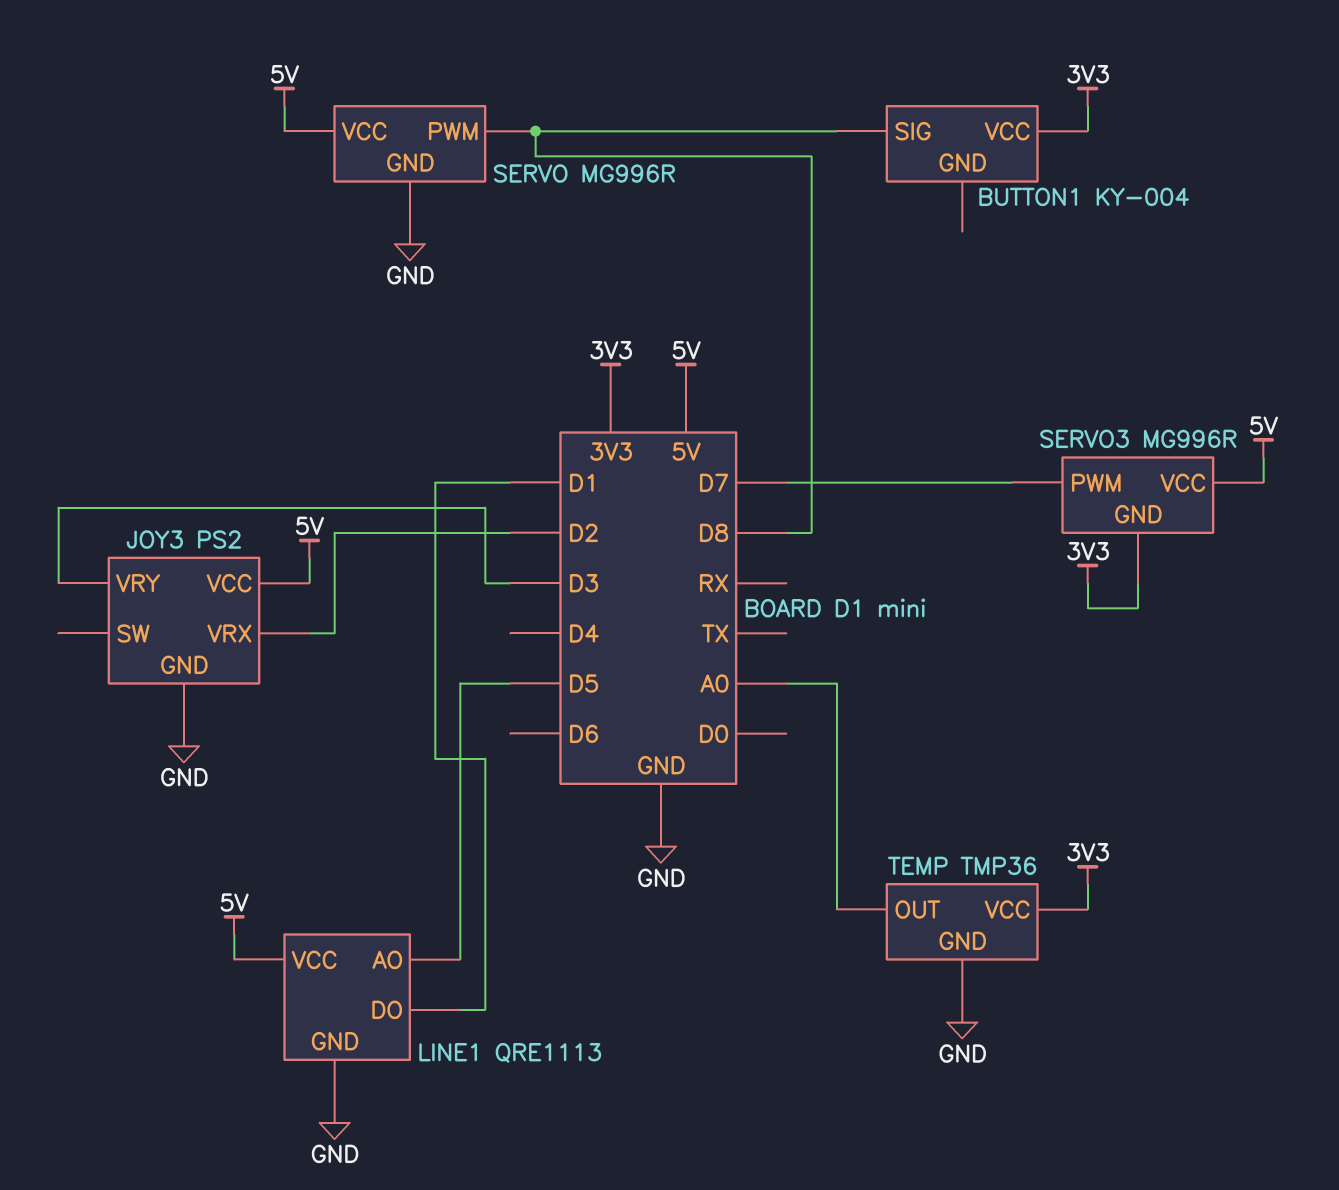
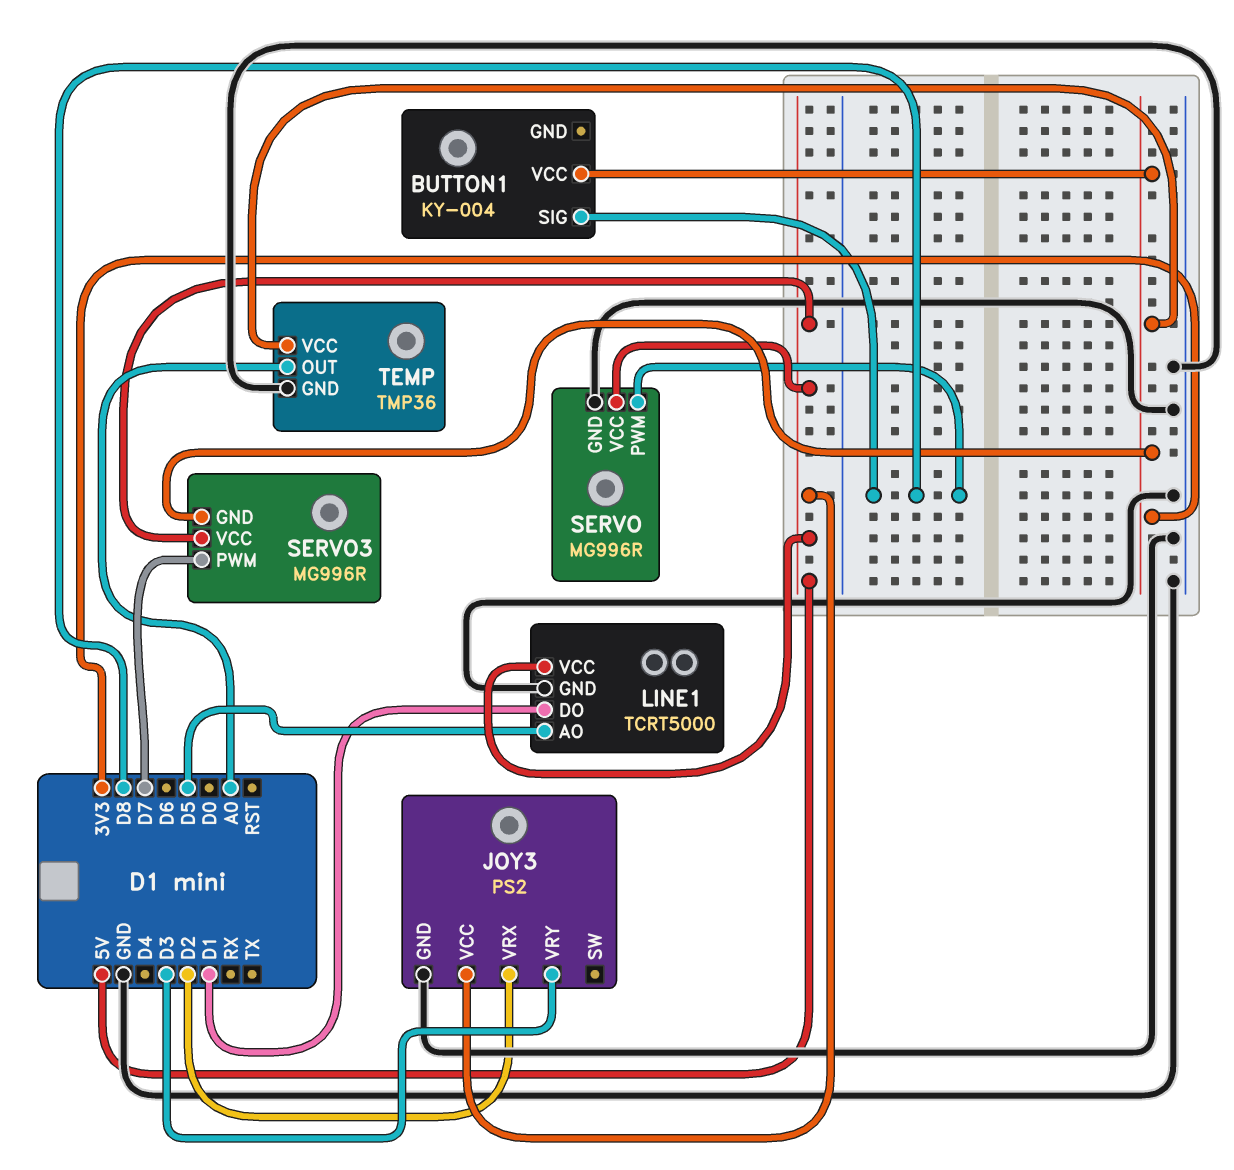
LINE1: QRE1113 -> TCRT5000

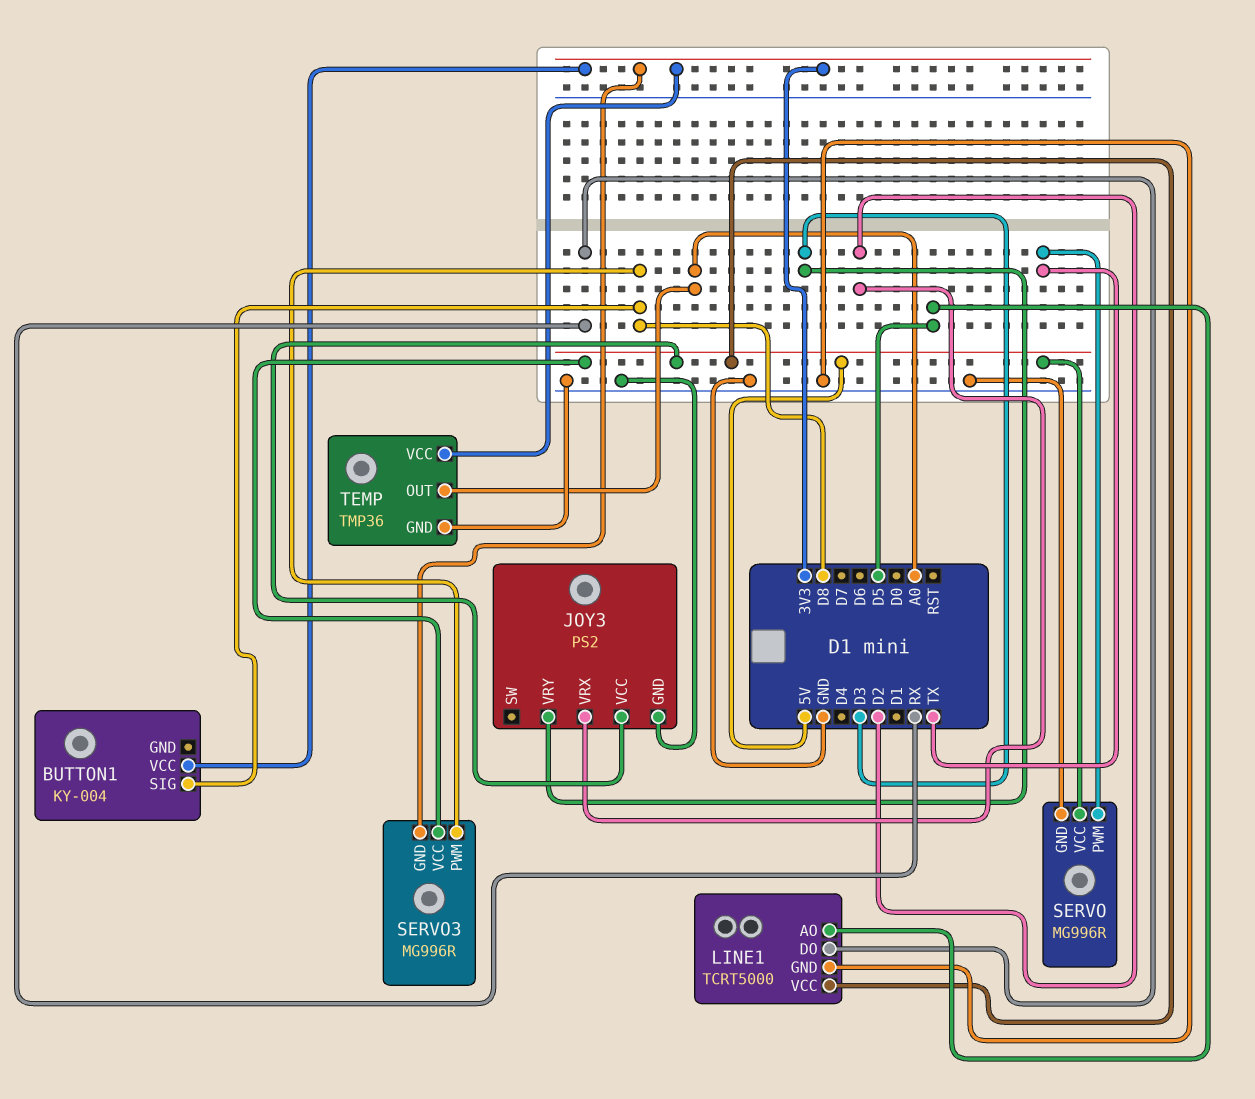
LINE1 pin DO: D1 -> RX
SERVO pin PWM: D8 -> TX
SERVO3 pin PWM: D7 -> D8

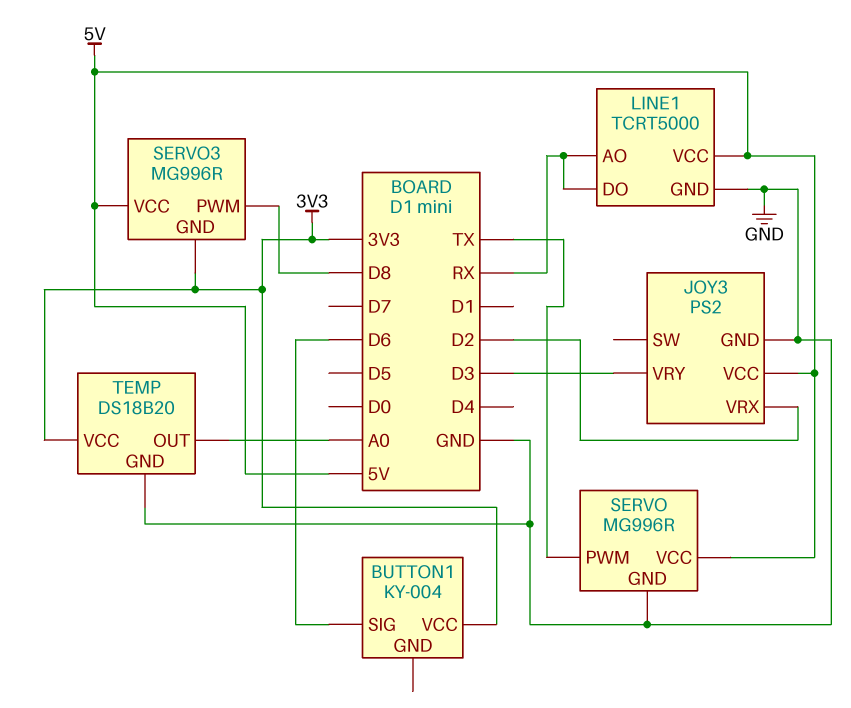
BUTTON1 pin SIG: D8 -> D6
LINE1 pin AO: D5 -> RX
TEMP: TMP36 -> DS18B20

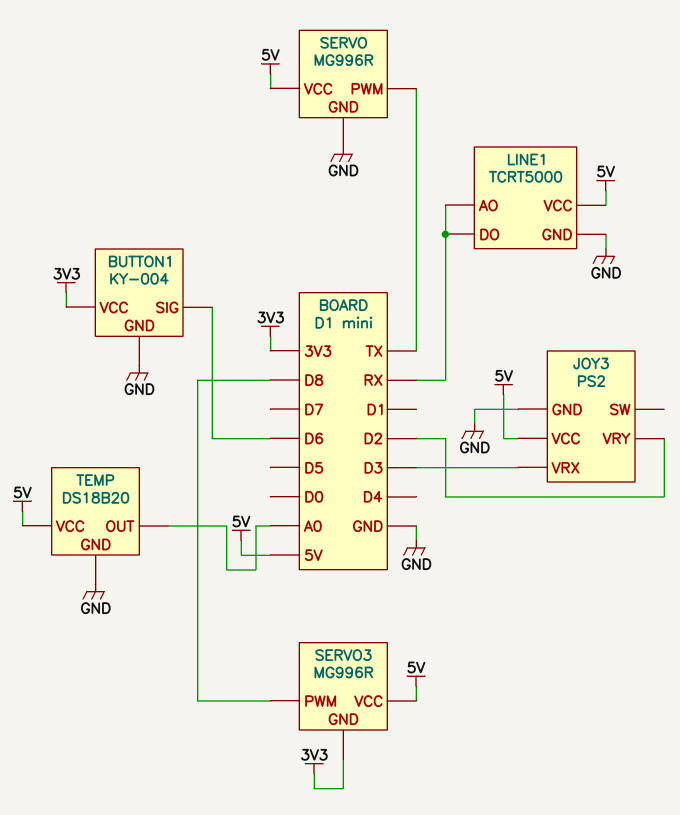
BUTTON1 pin GND: none -> GND
JOY3 pin VRX: D2 -> D3
JOY3 pin VRY: D3 -> D2
TEMP pin VCC: 3V3 -> 5V

